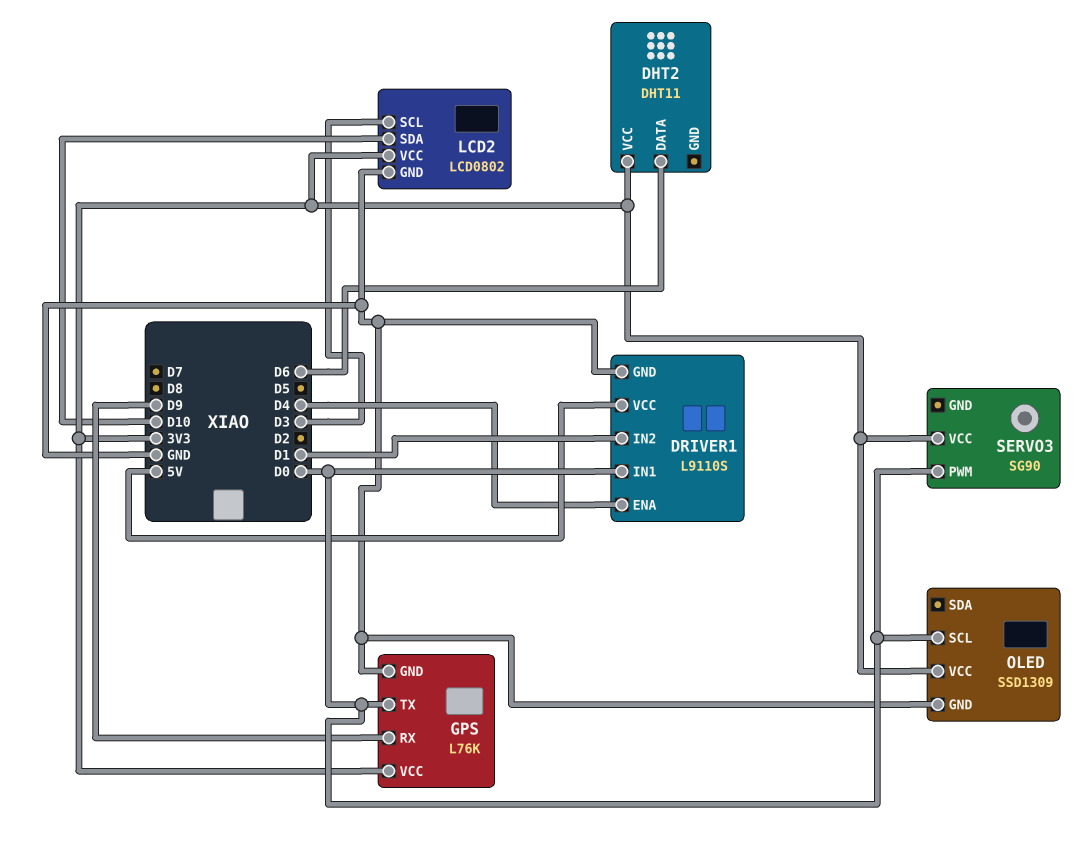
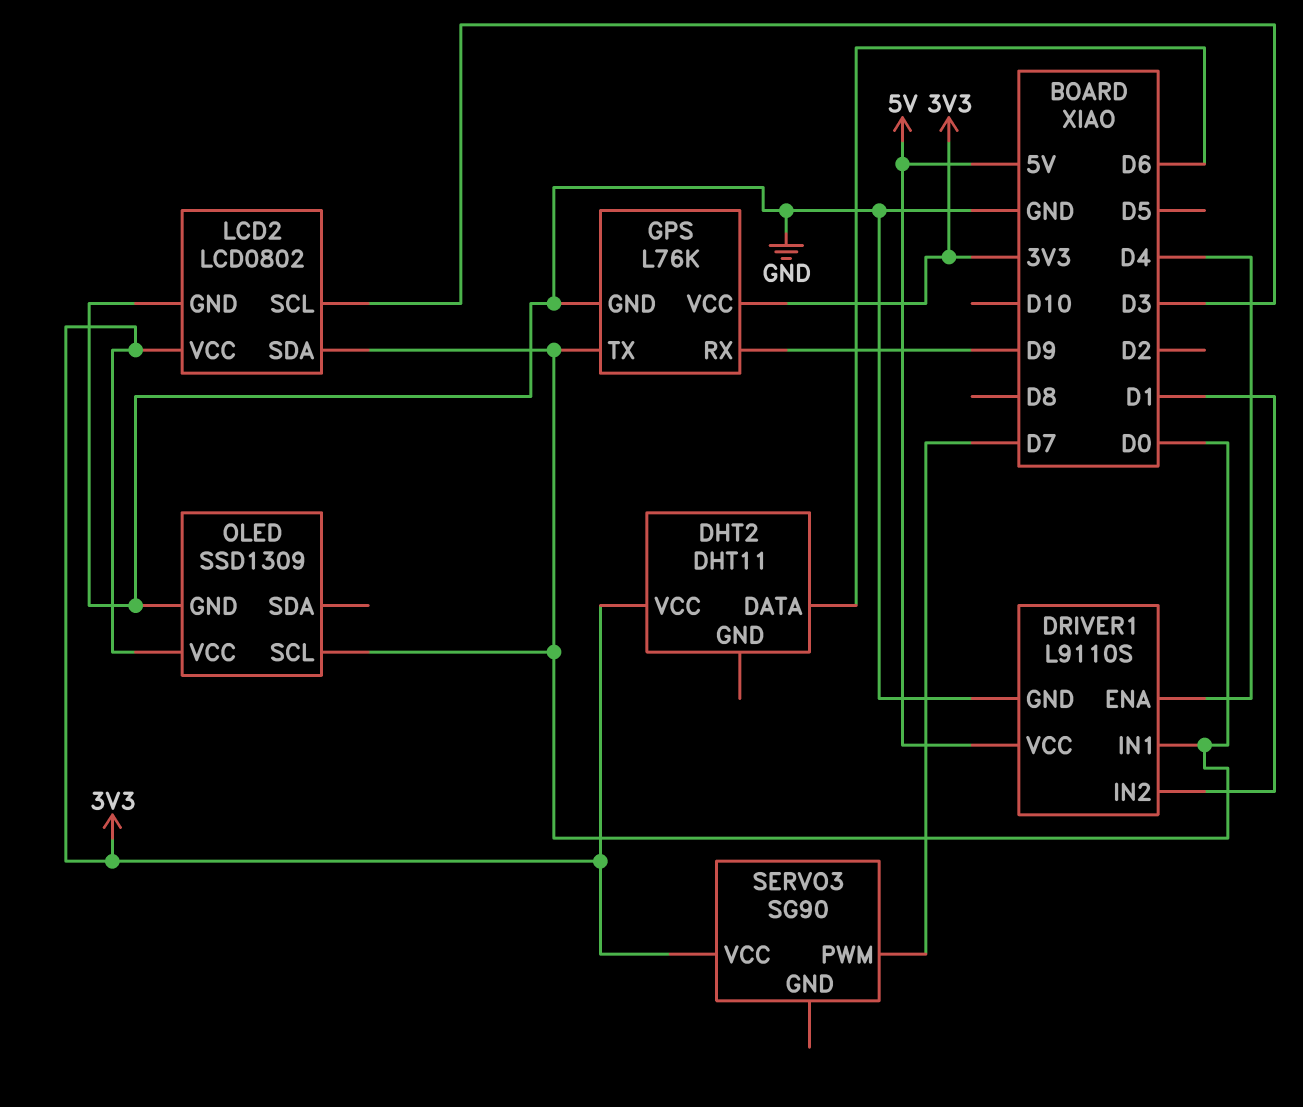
LCD2 pin SDA: D10 -> D0
SERVO3 pin PWM: D0 -> D7

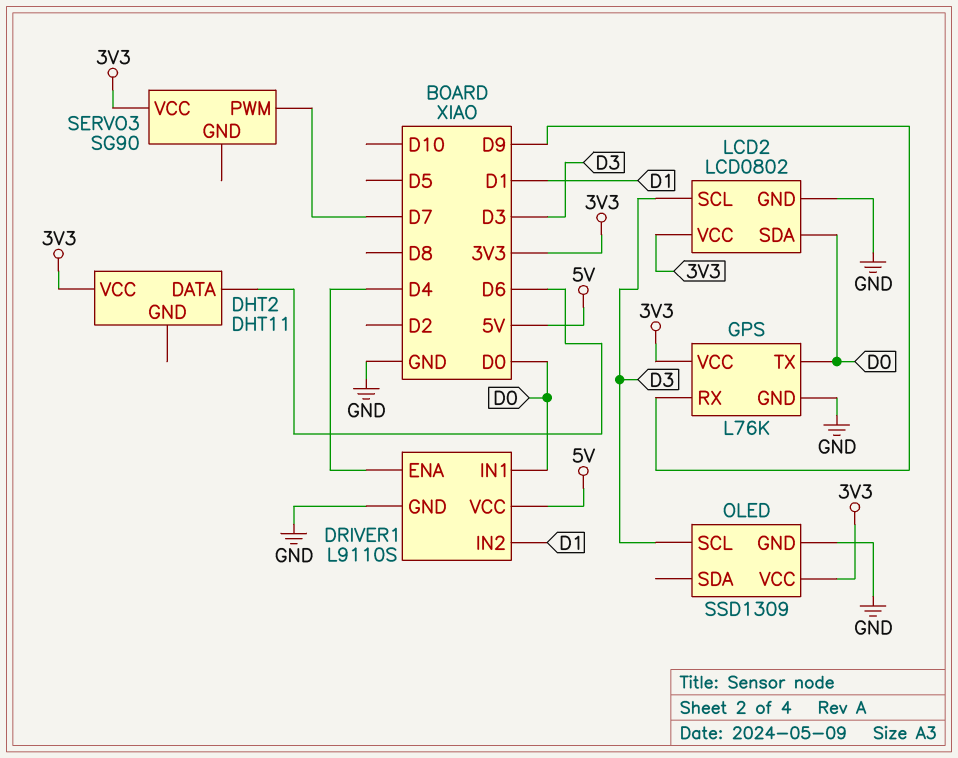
OLED pin SCL: D0 -> D3

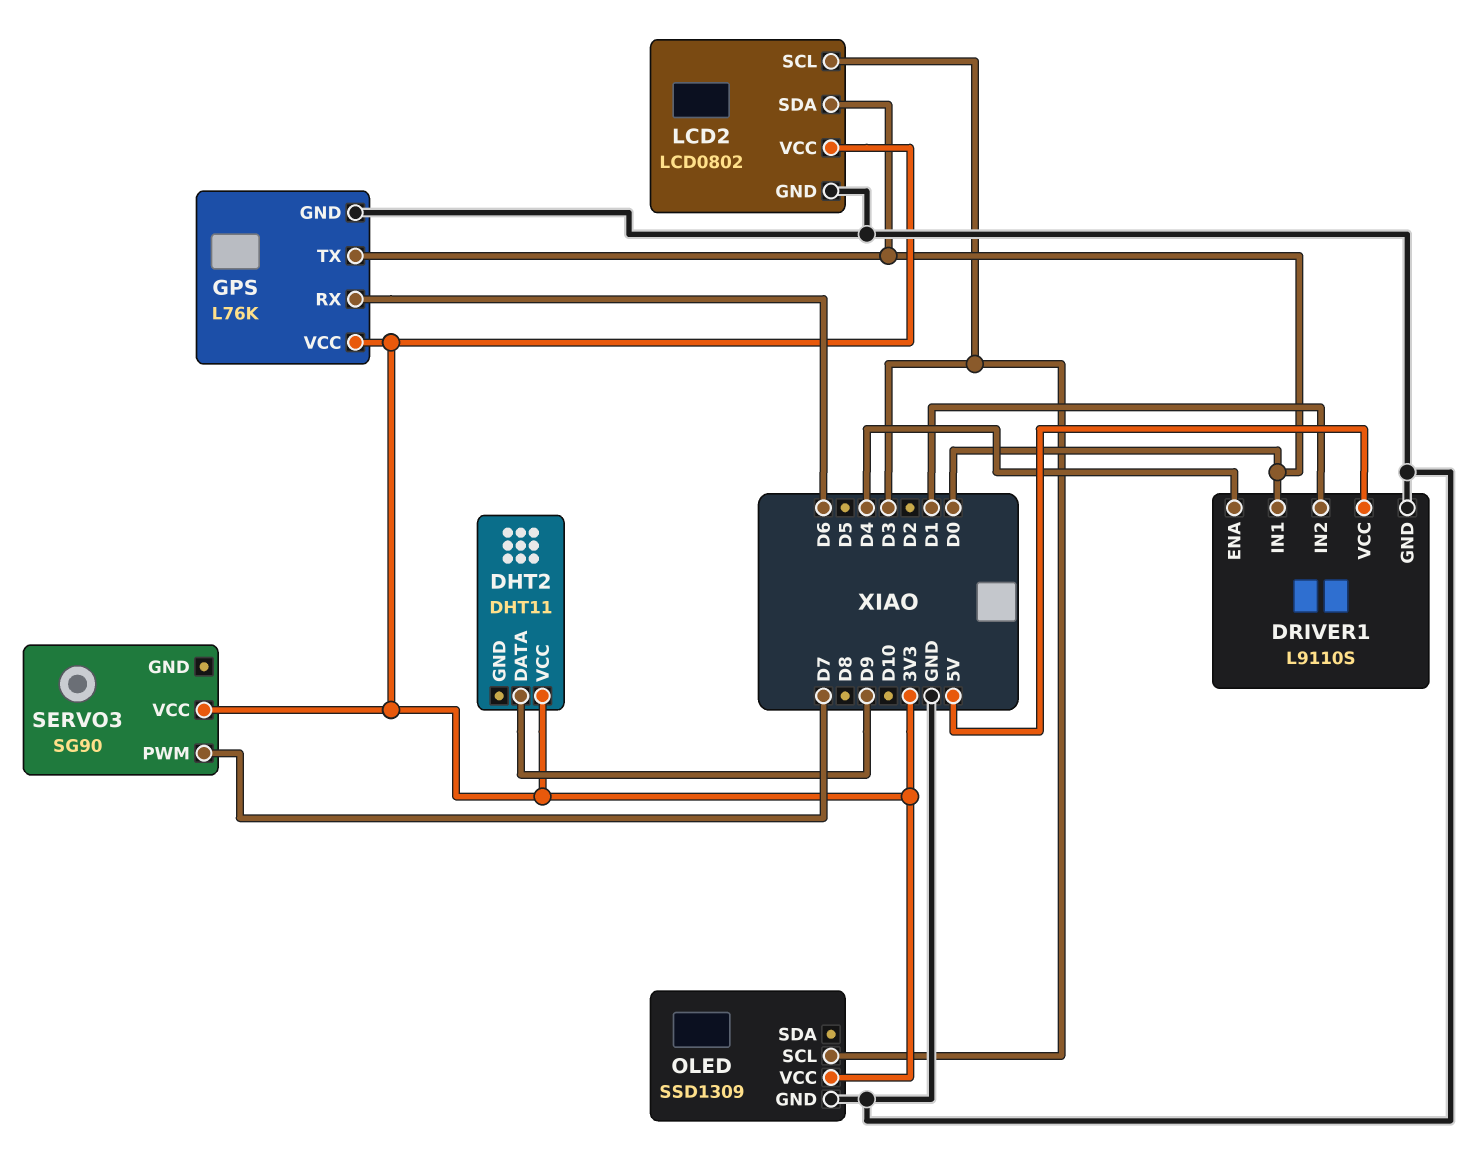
DHT2 pin DATA: D6 -> D9
GPS pin RX: D9 -> D6

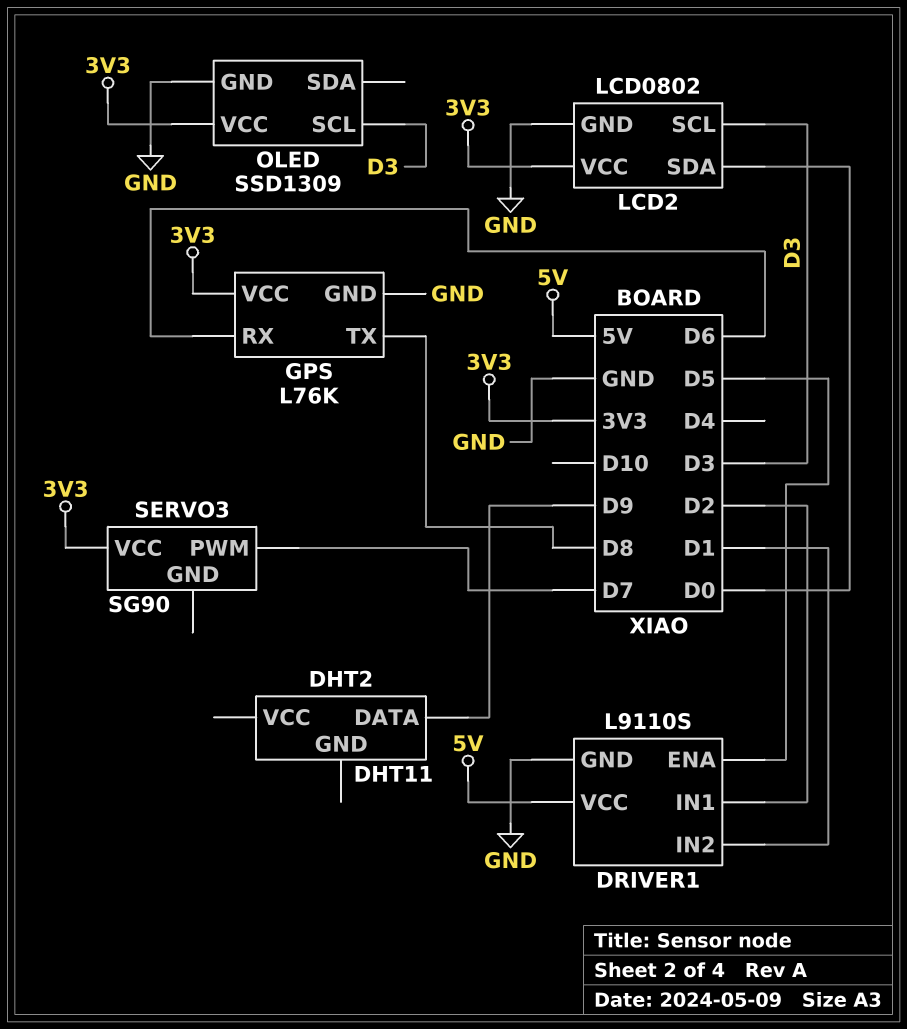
DHT2 pin VCC: 3V3 -> none
DRIVER1 pin ENA: D4 -> D5
DRIVER1 pin IN1: D0 -> D2
GPS pin TX: D0 -> D8

